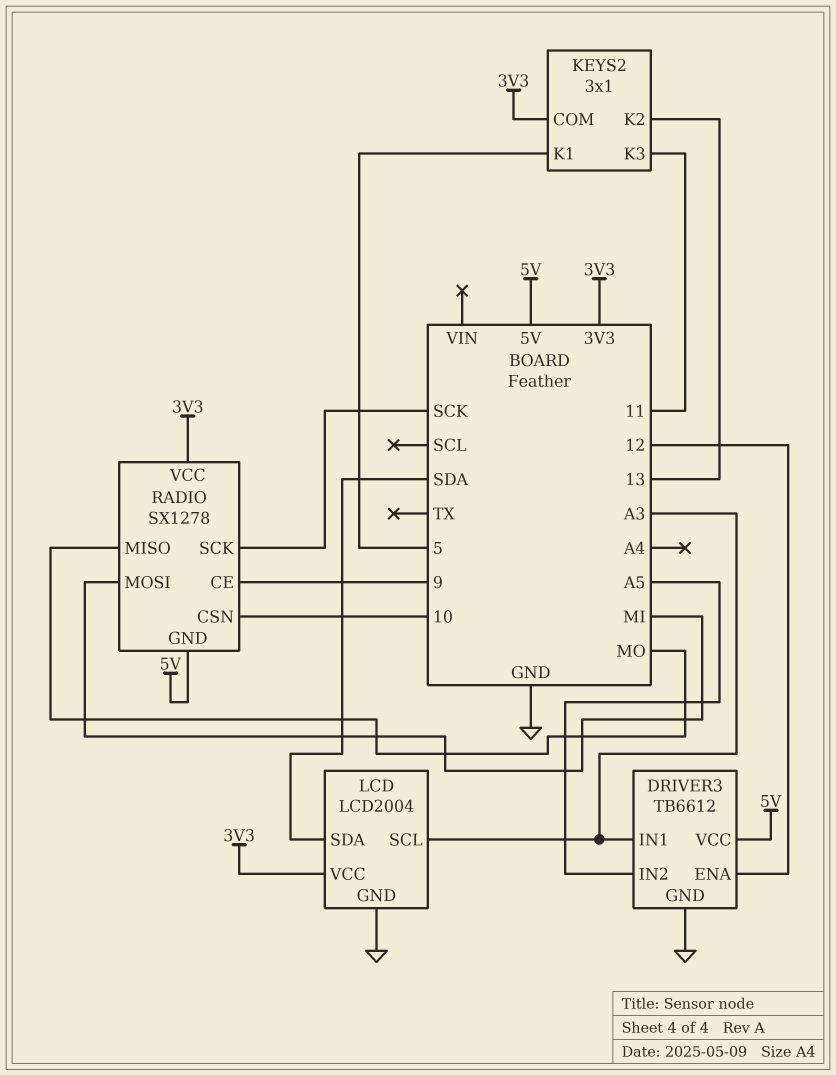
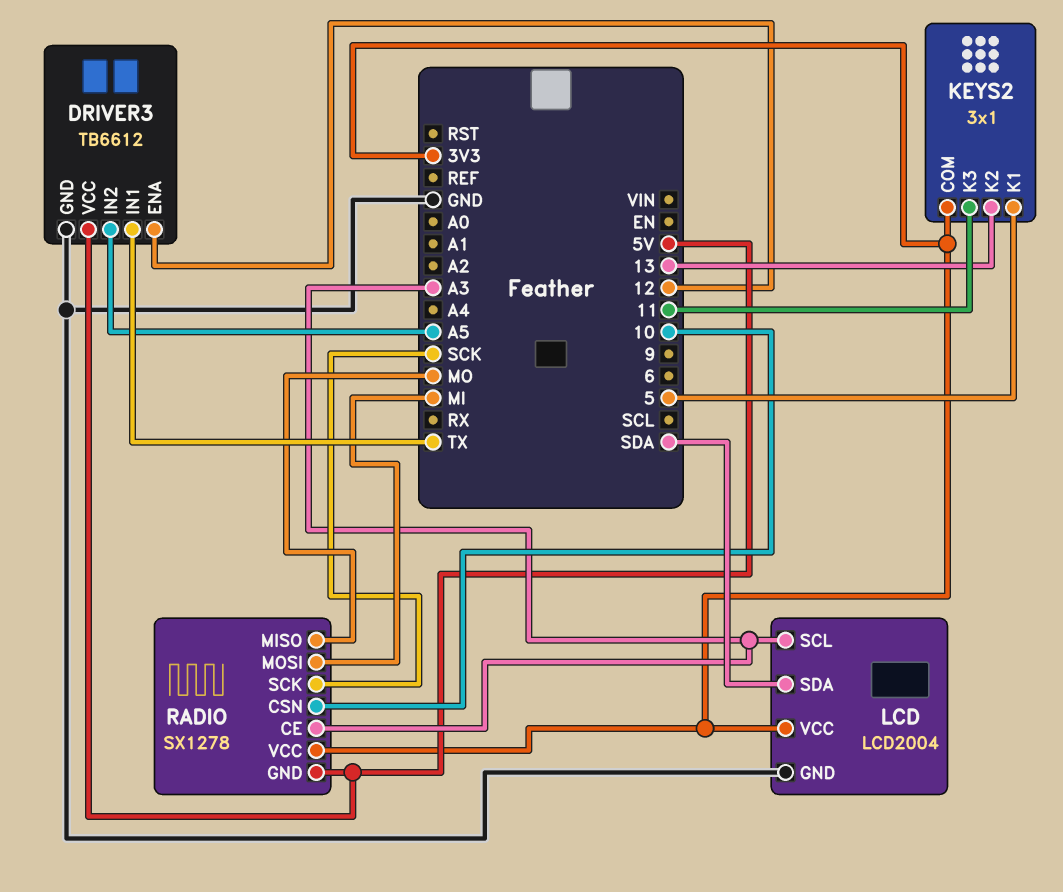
DRIVER3 pin IN1: A3 -> TX
RADIO pin CE: 9 -> A3

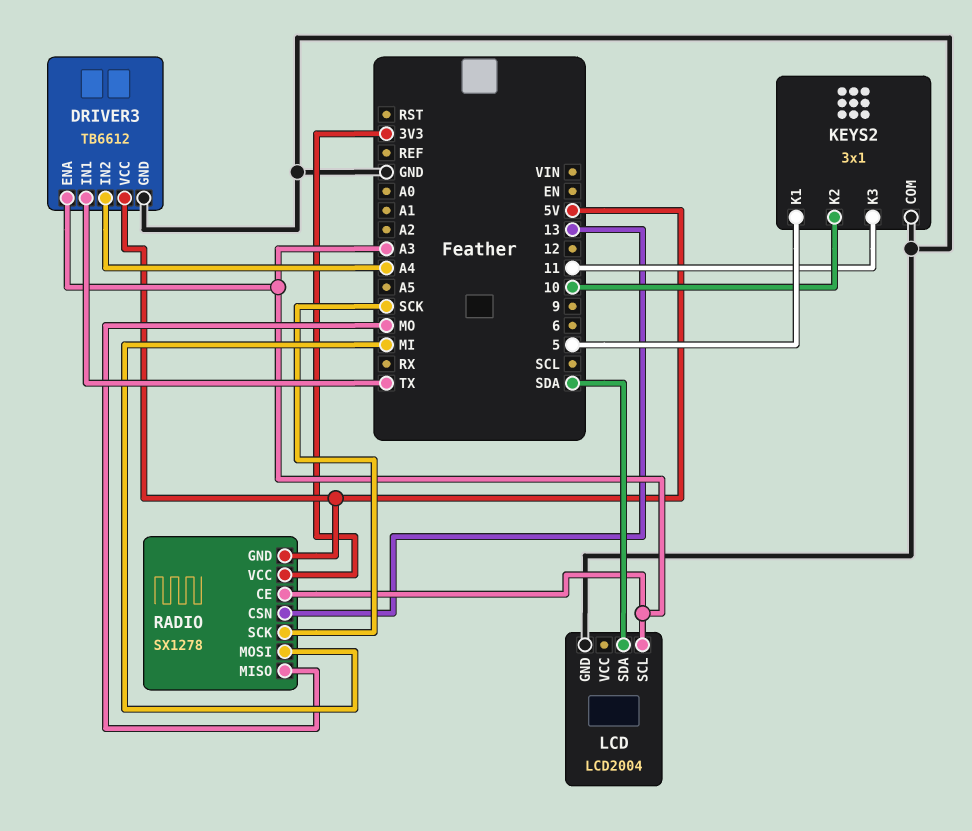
DRIVER3 pin ENA: 12 -> A3
DRIVER3 pin IN2: A5 -> A4
KEYS2 pin COM: 3V3 -> GND
KEYS2 pin K2: 13 -> 10
LCD pin VCC: 3V3 -> none
RADIO pin CSN: 10 -> 13

